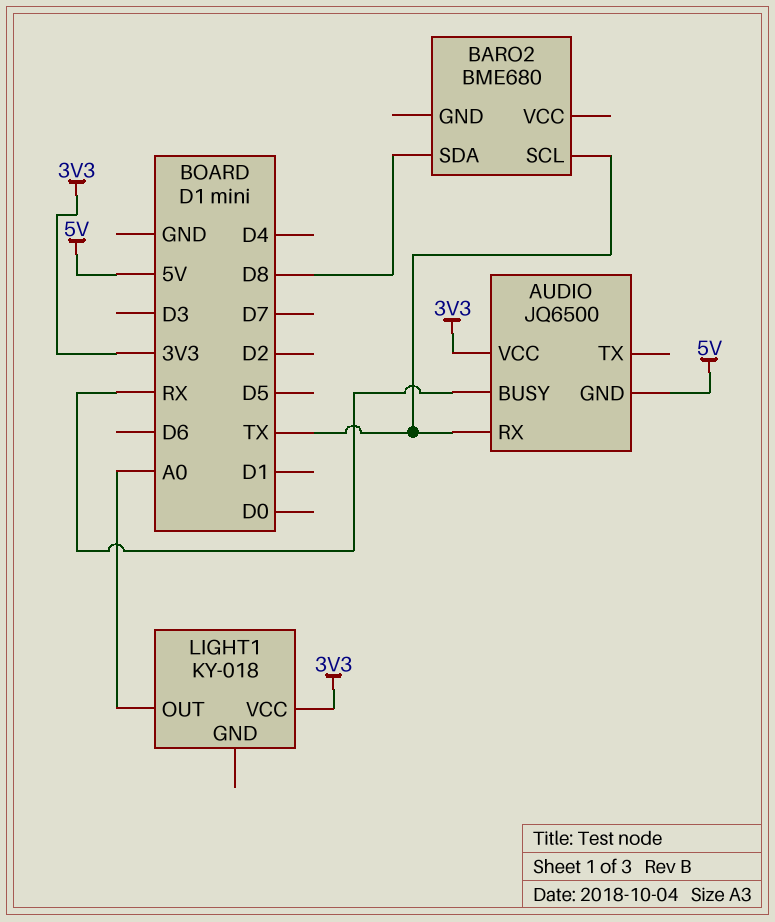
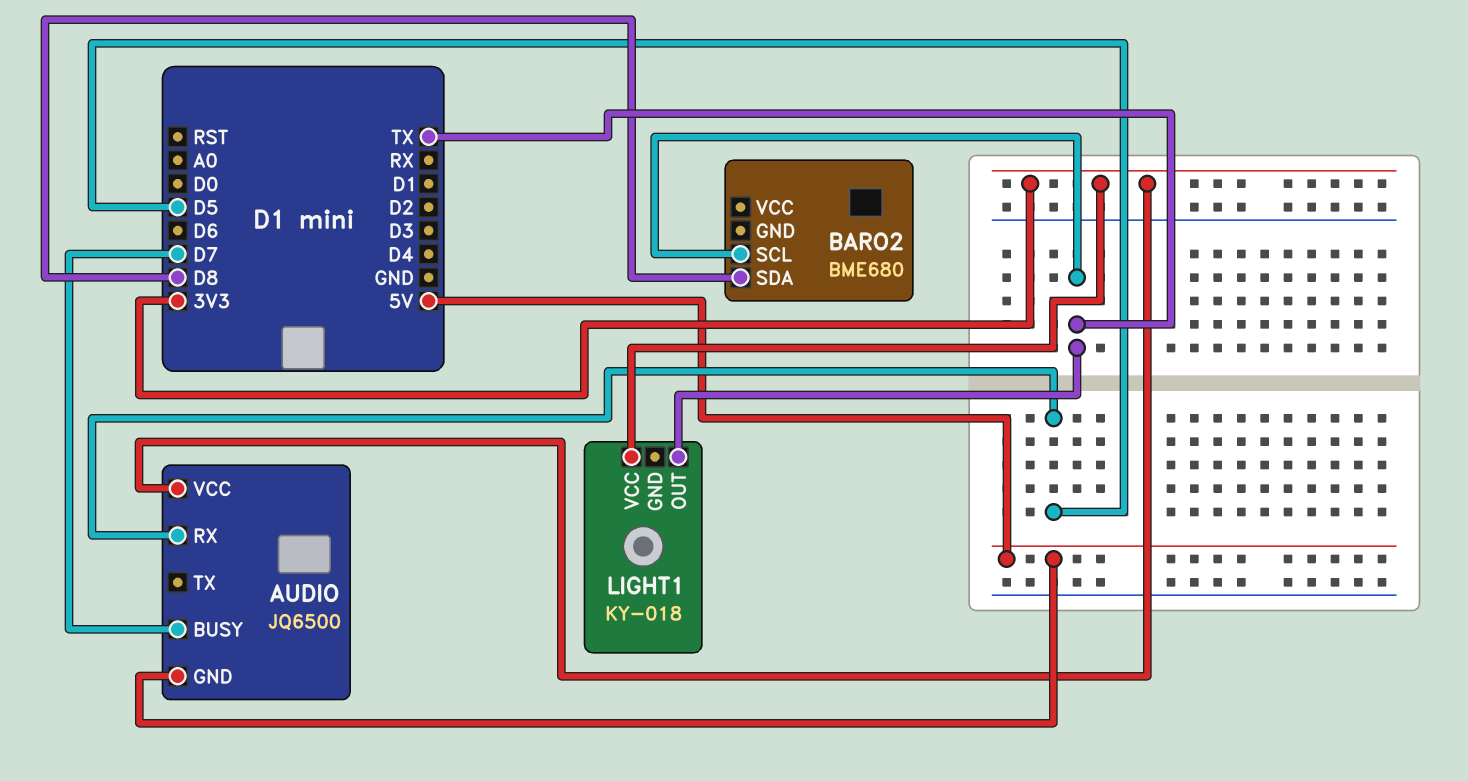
AUDIO pin BUSY: RX -> D7
AUDIO pin RX: TX -> D5
LIGHT1 pin OUT: A0 -> TX

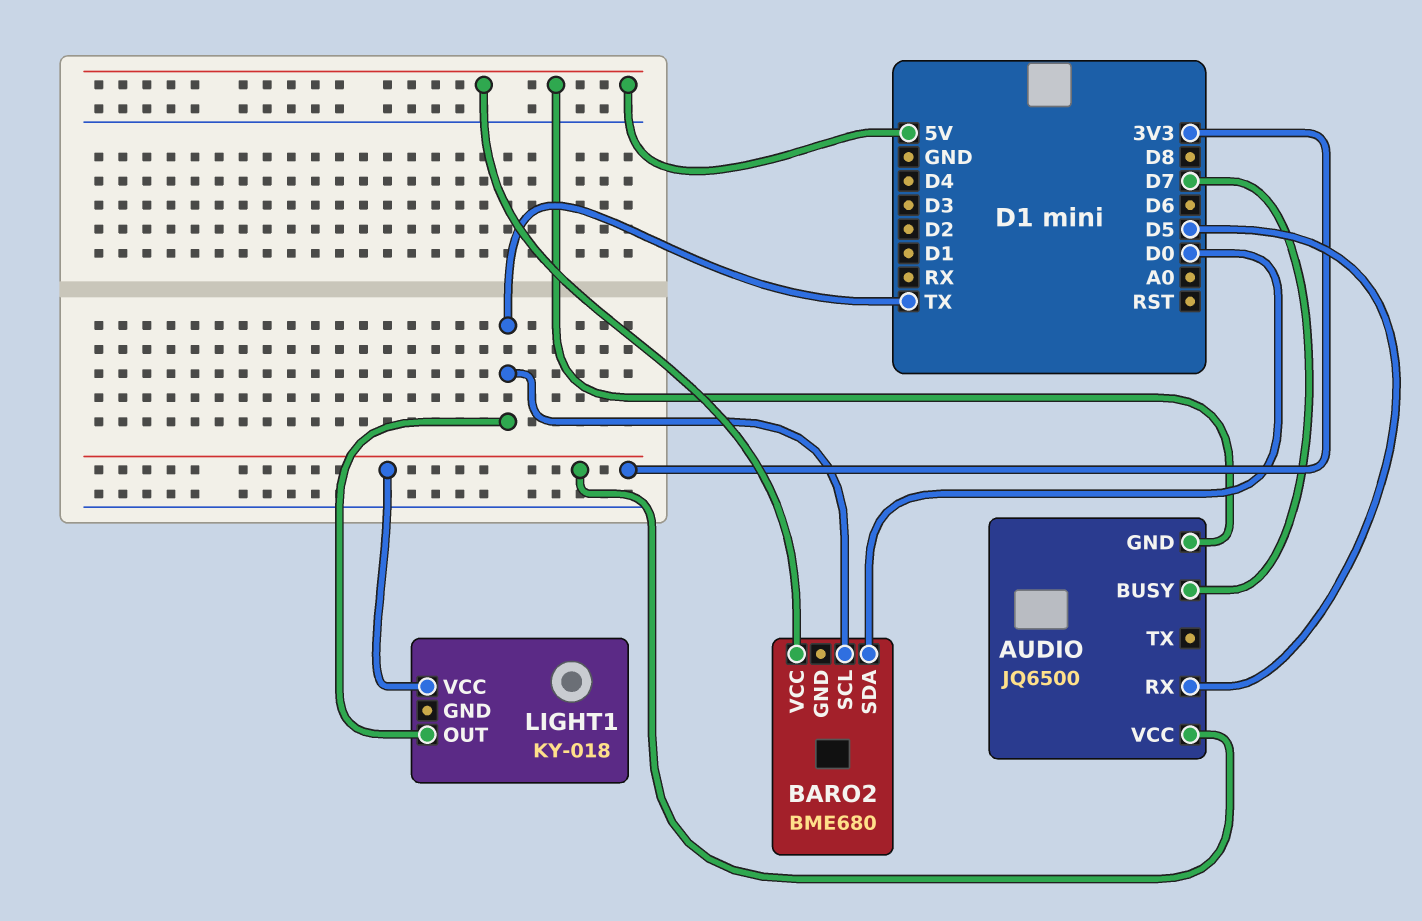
BARO2 pin SDA: D8 -> D0
BARO2 pin VCC: none -> 5V

